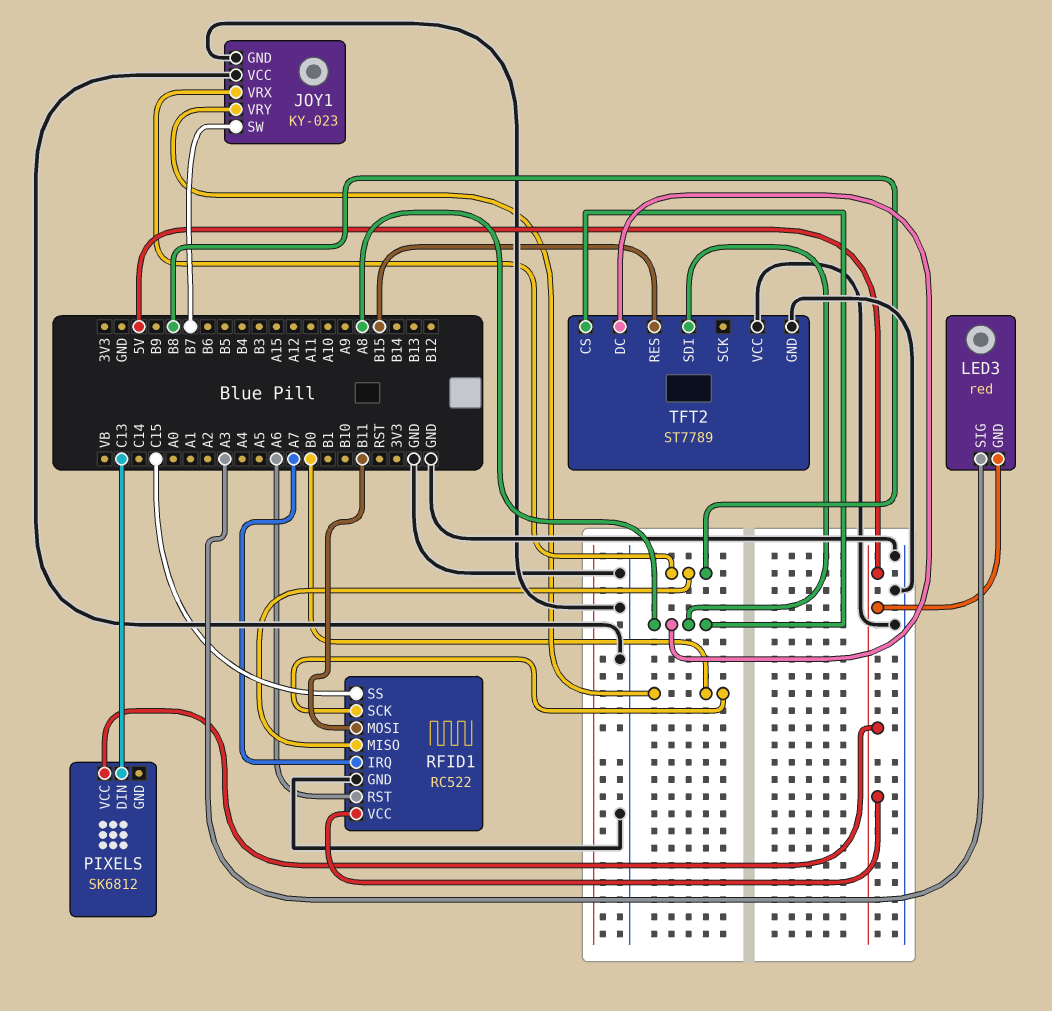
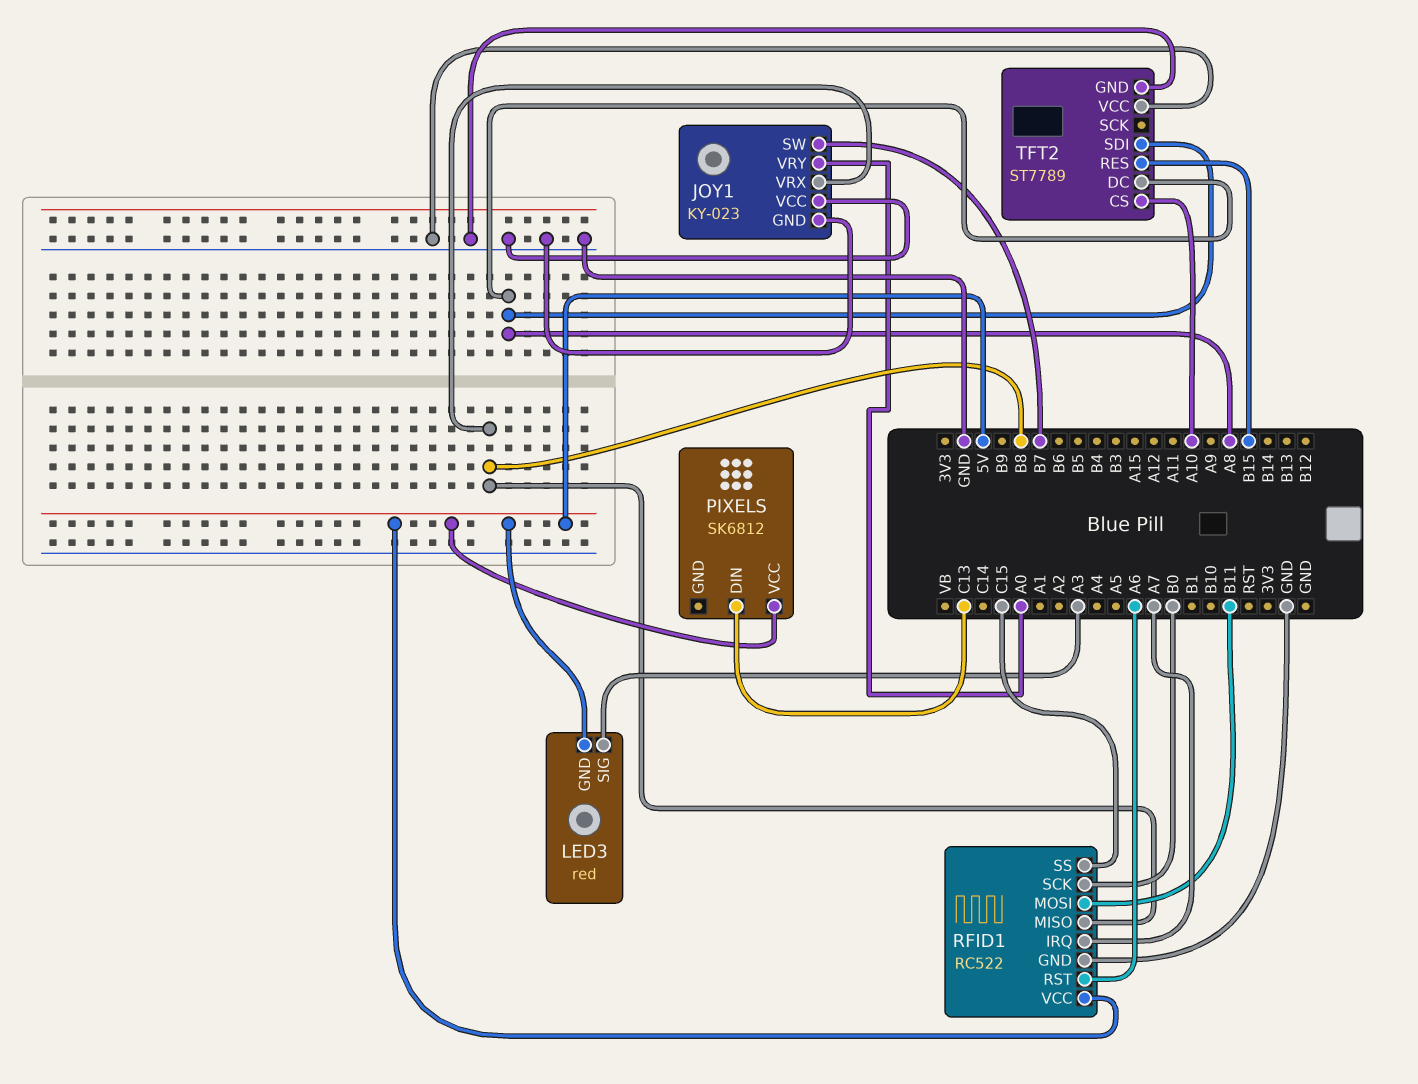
JOY1 pin VRY: B0 -> A0
TFT2 pin CS: A8 -> A10

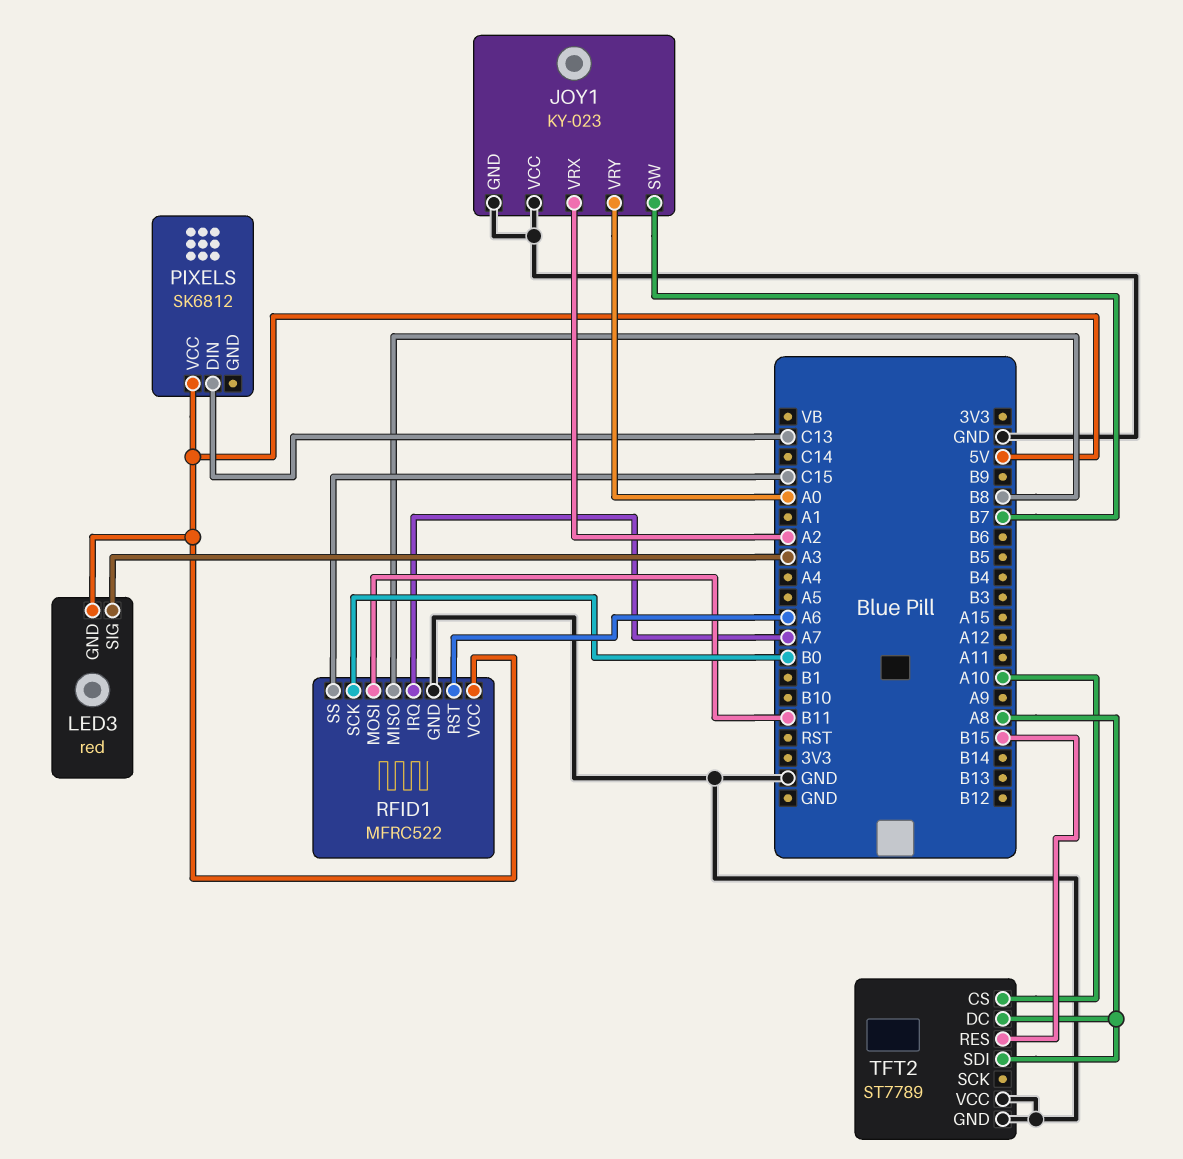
JOY1 pin VRX: B8 -> A2
RFID1: RC522 -> MFRC522

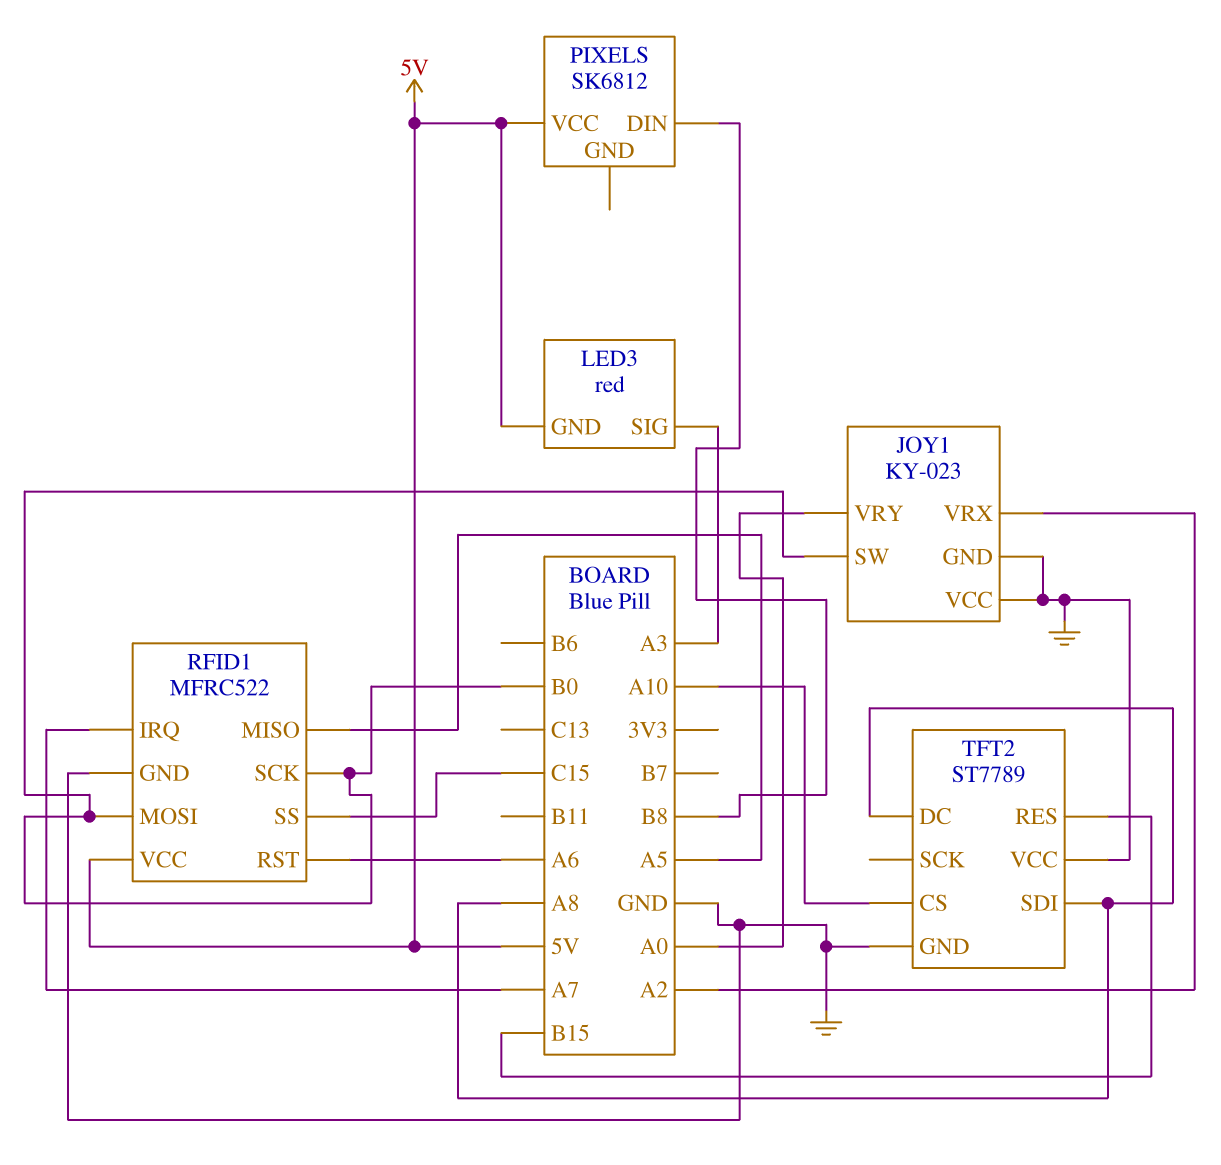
JOY1 pin SW: B7 -> B0
PIXELS pin DIN: C13 -> B8
RFID1 pin MISO: B8 -> A5
RFID1 pin MOSI: B11 -> B0

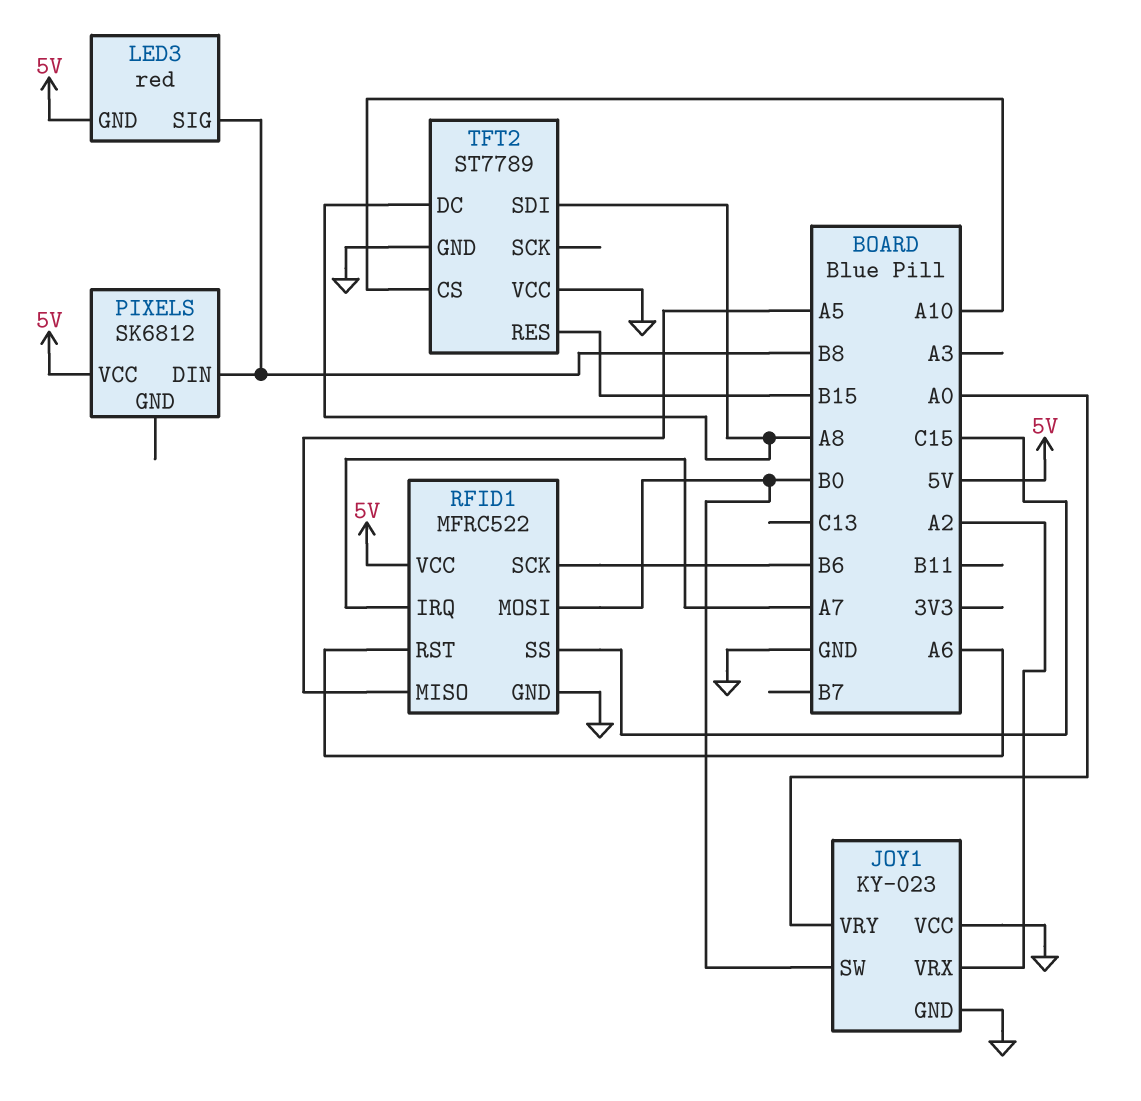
LED3 pin SIG: A3 -> B8
RFID1 pin SCK: B0 -> B6

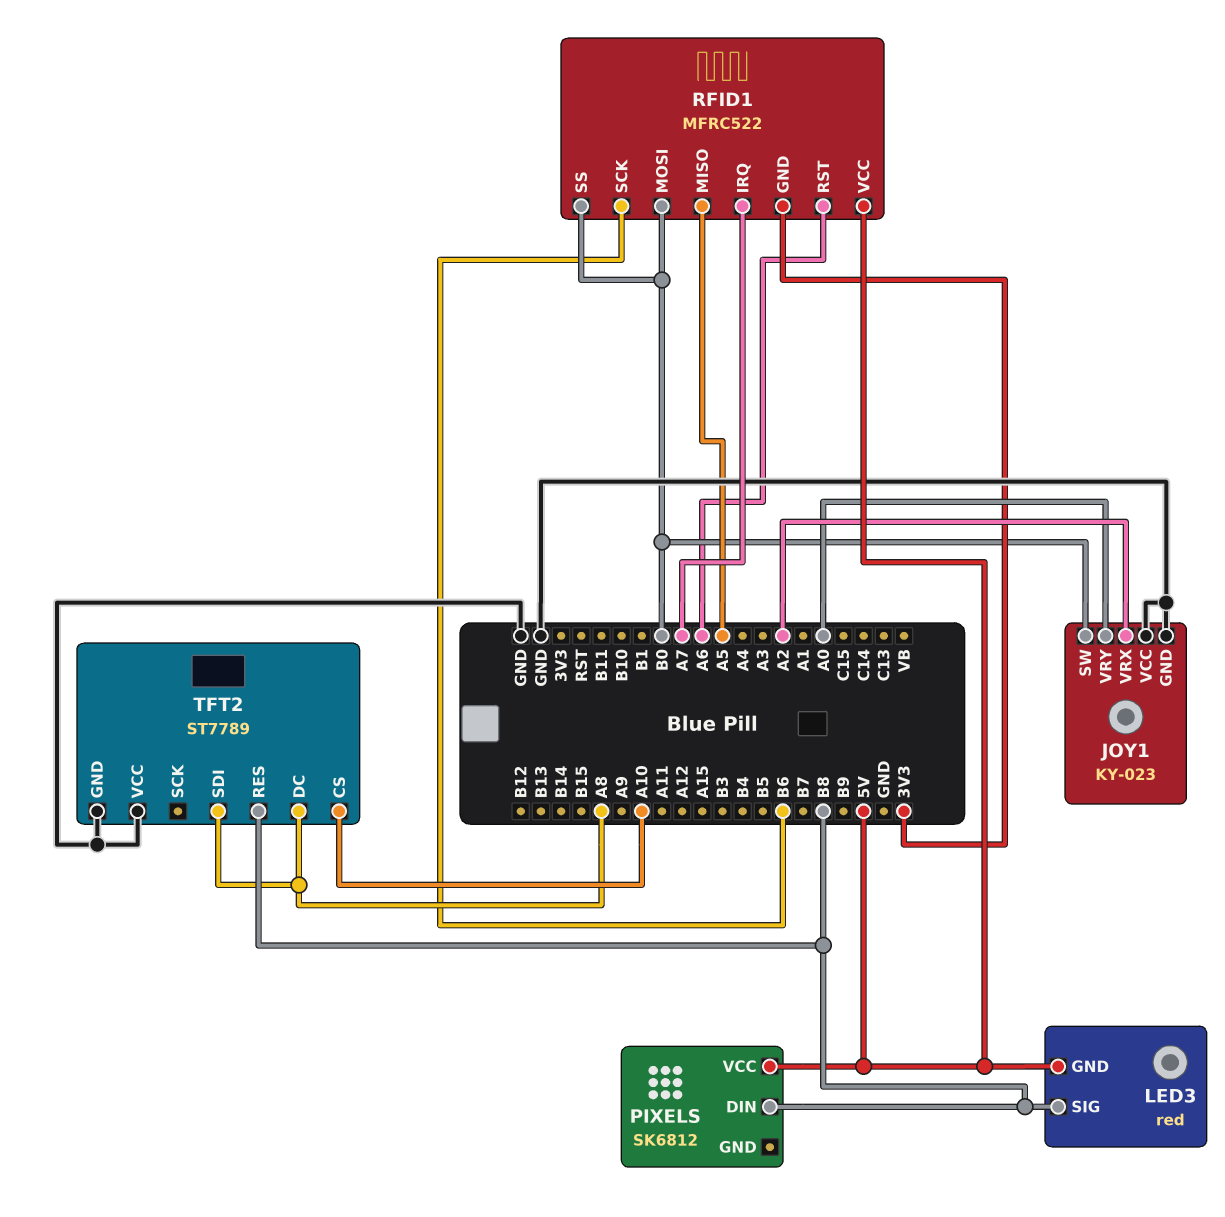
RFID1 pin GND: GND -> 3V3
RFID1 pin SS: C15 -> B0
TFT2 pin RES: B15 -> B8

